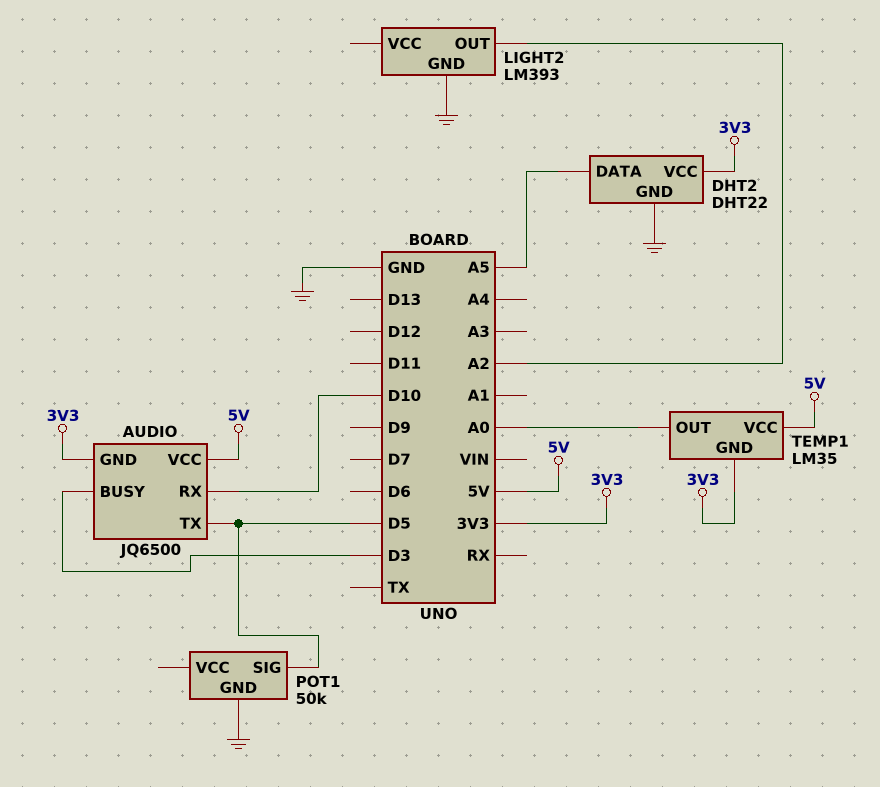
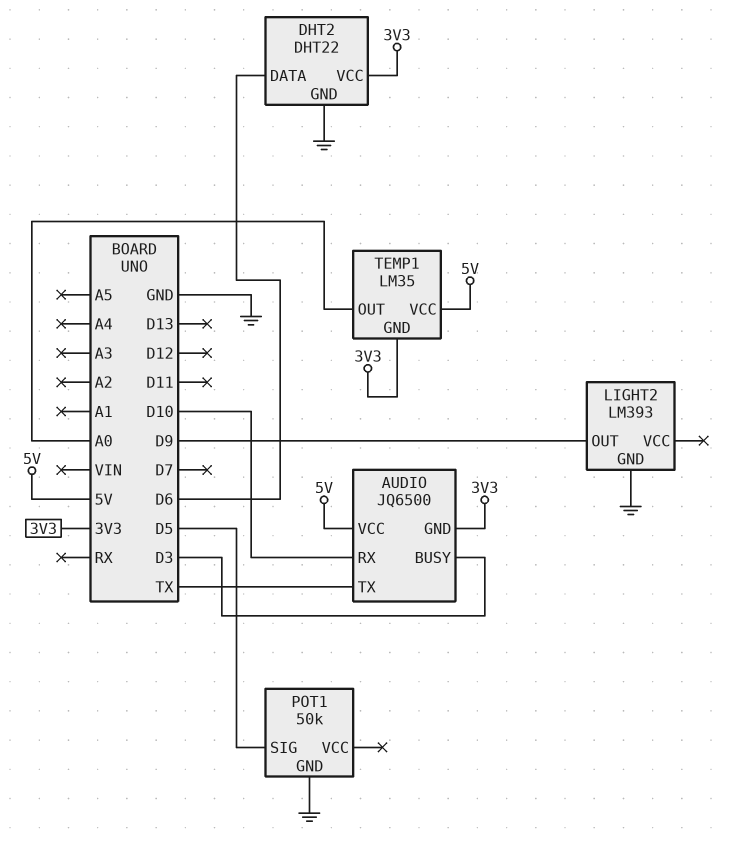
AUDIO pin TX: D5 -> TX
DHT2 pin DATA: A5 -> D6
LIGHT2 pin OUT: A2 -> D9

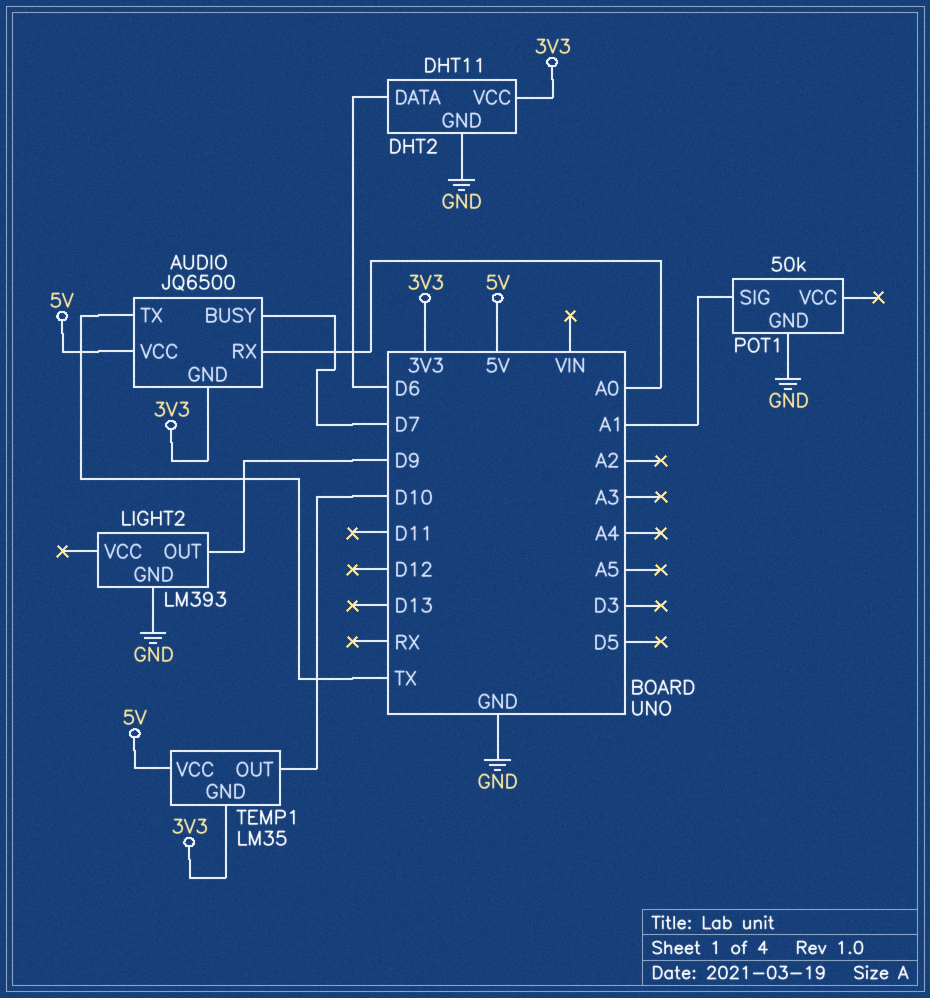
AUDIO pin BUSY: D3 -> D7
AUDIO pin RX: D10 -> A0
DHT2: DHT22 -> DHT11
POT1 pin SIG: D5 -> A1
TEMP1 pin OUT: A0 -> D10

